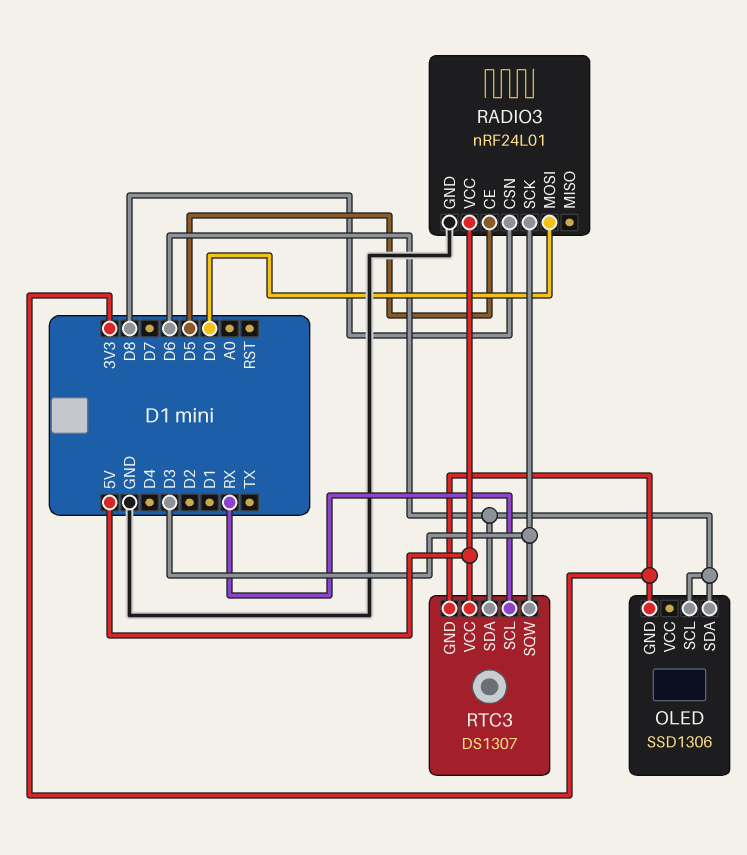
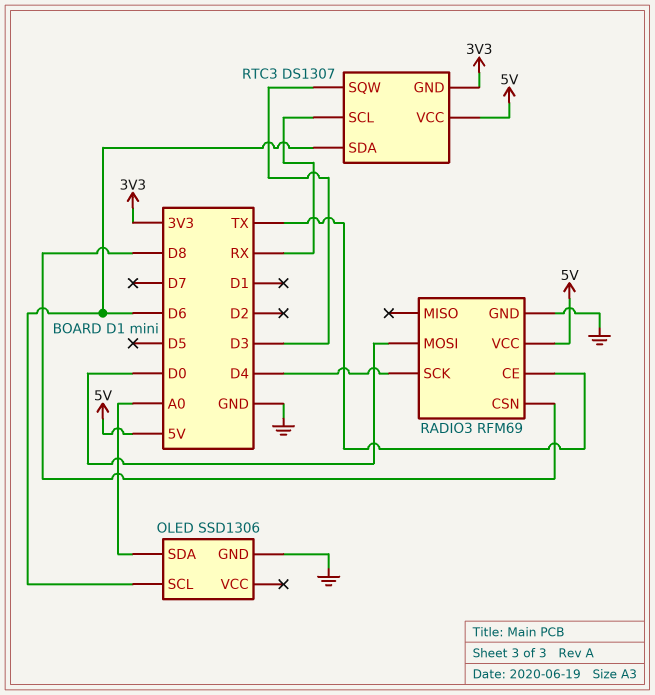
OLED pin GND: 3V3 -> GND
OLED pin SDA: D6 -> A0
RADIO3: nRF24L01 -> RFM69
RADIO3 pin CE: D5 -> TX
RADIO3 pin SCK: D3 -> D4

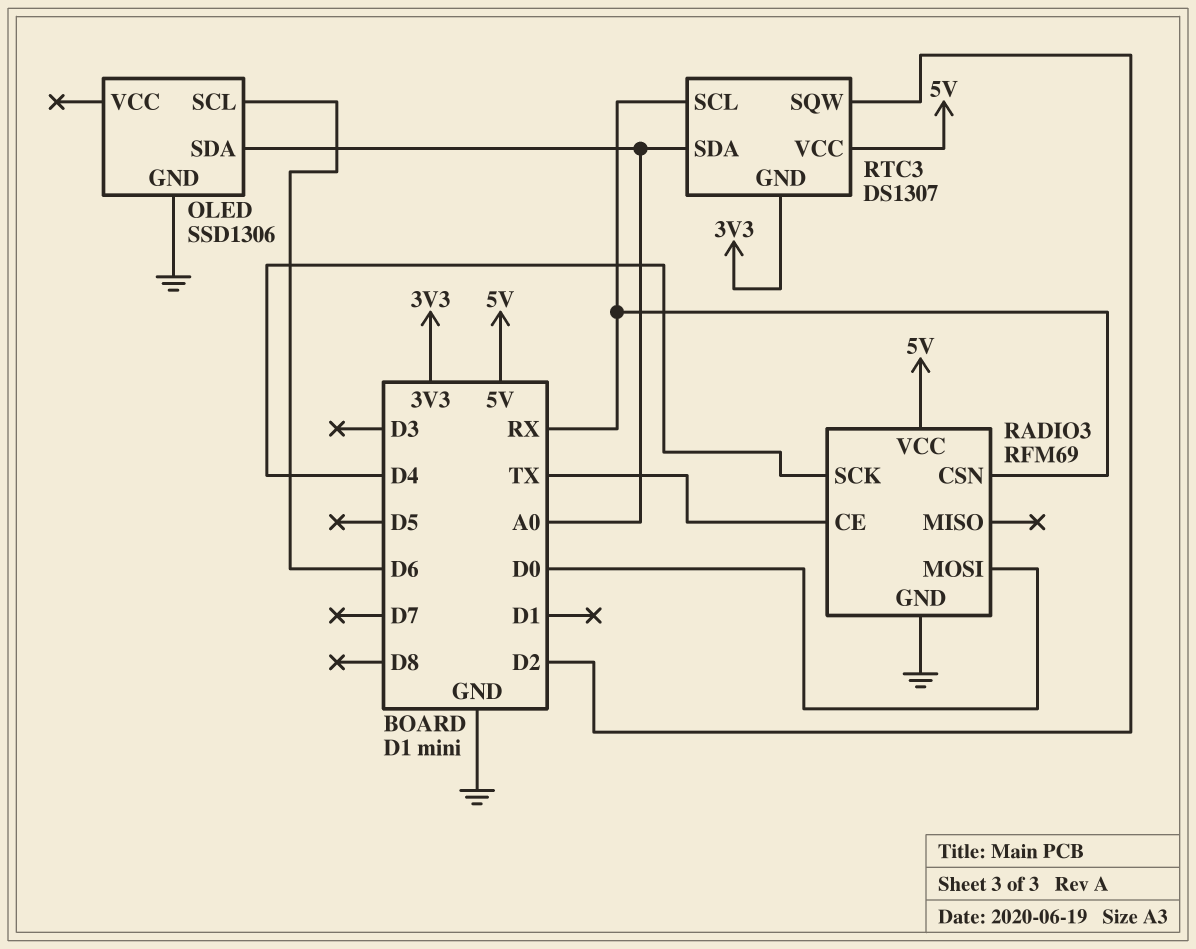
RADIO3 pin CSN: D8 -> RX
RTC3 pin SDA: D6 -> A0
RTC3 pin SQW: D3 -> D2

